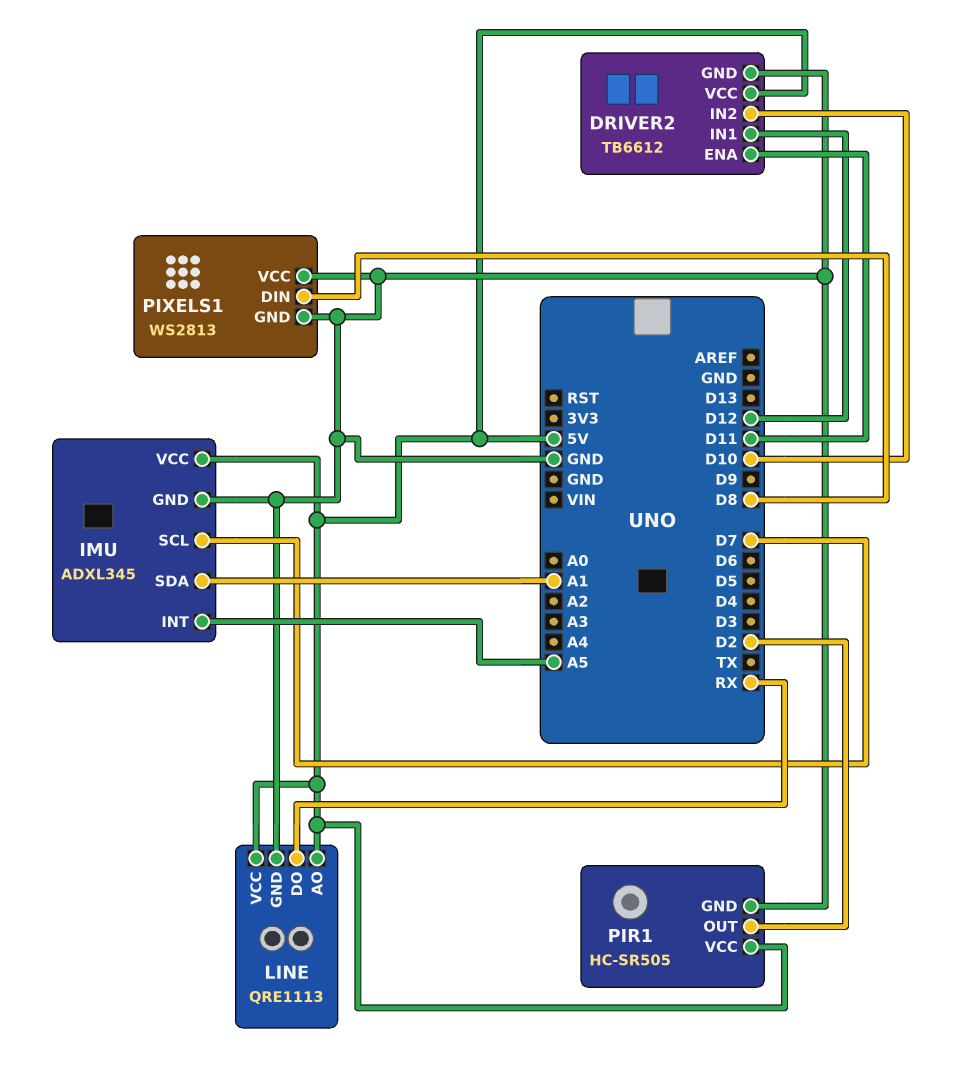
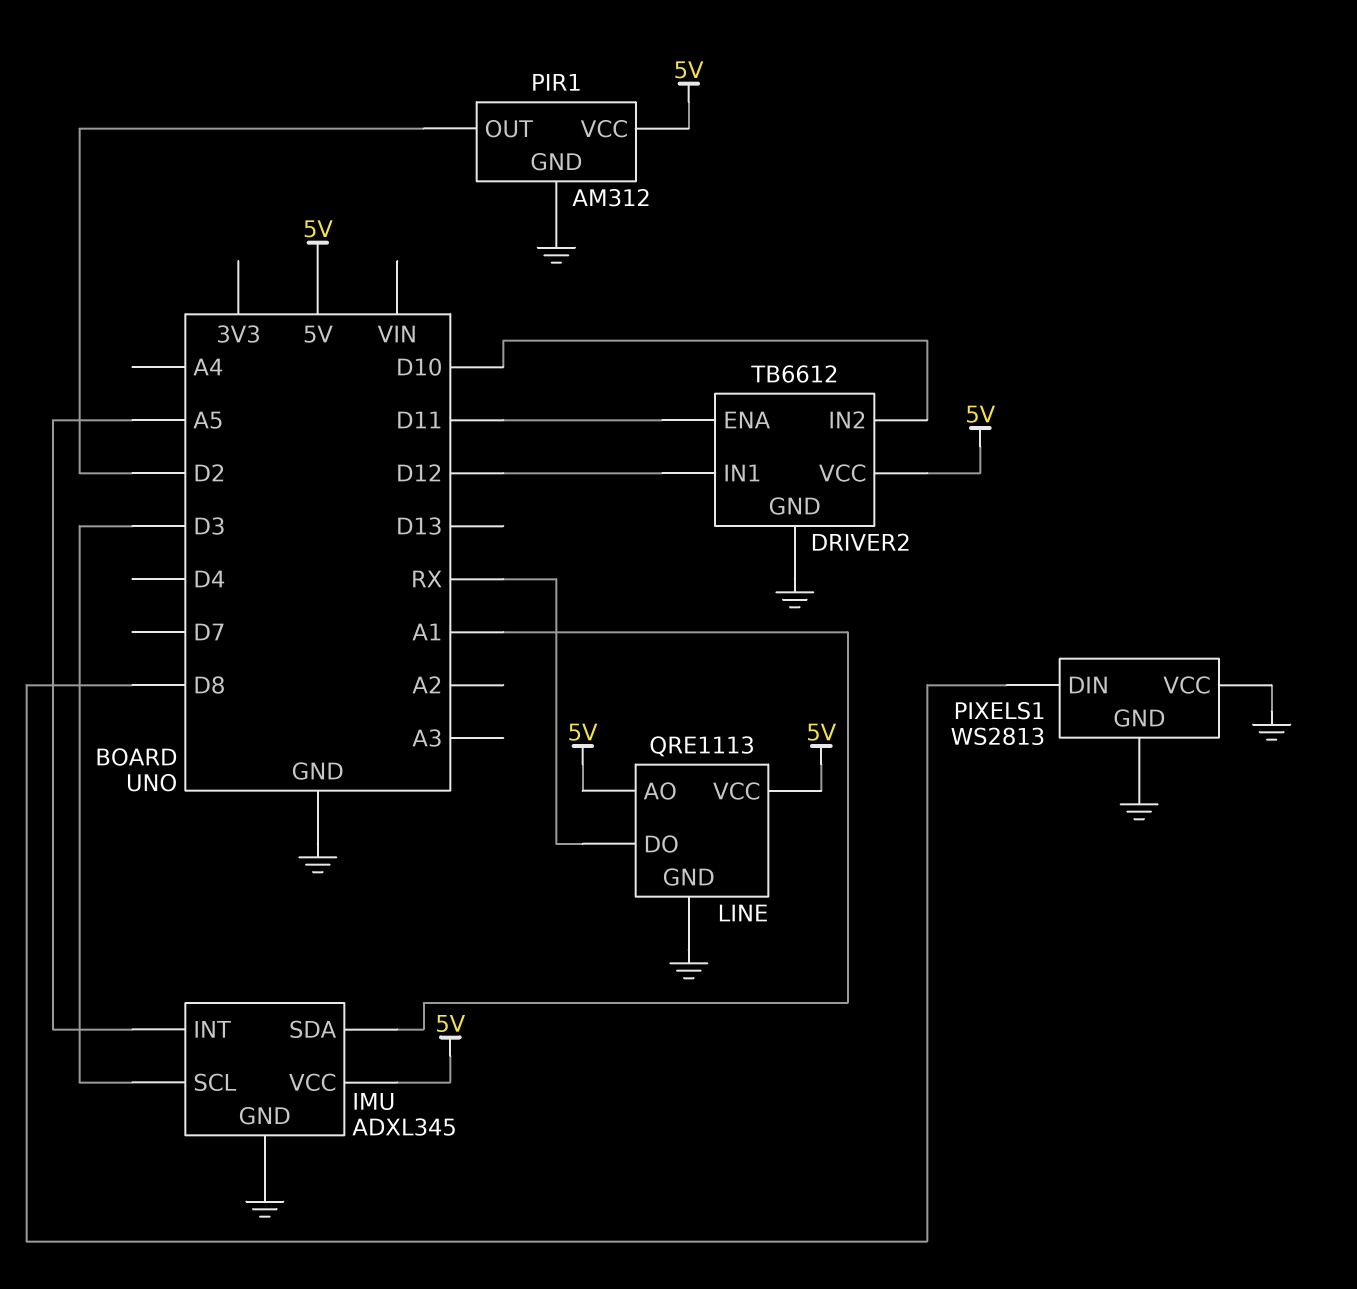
IMU pin SCL: D7 -> D3
PIR1: HC-SR505 -> AM312

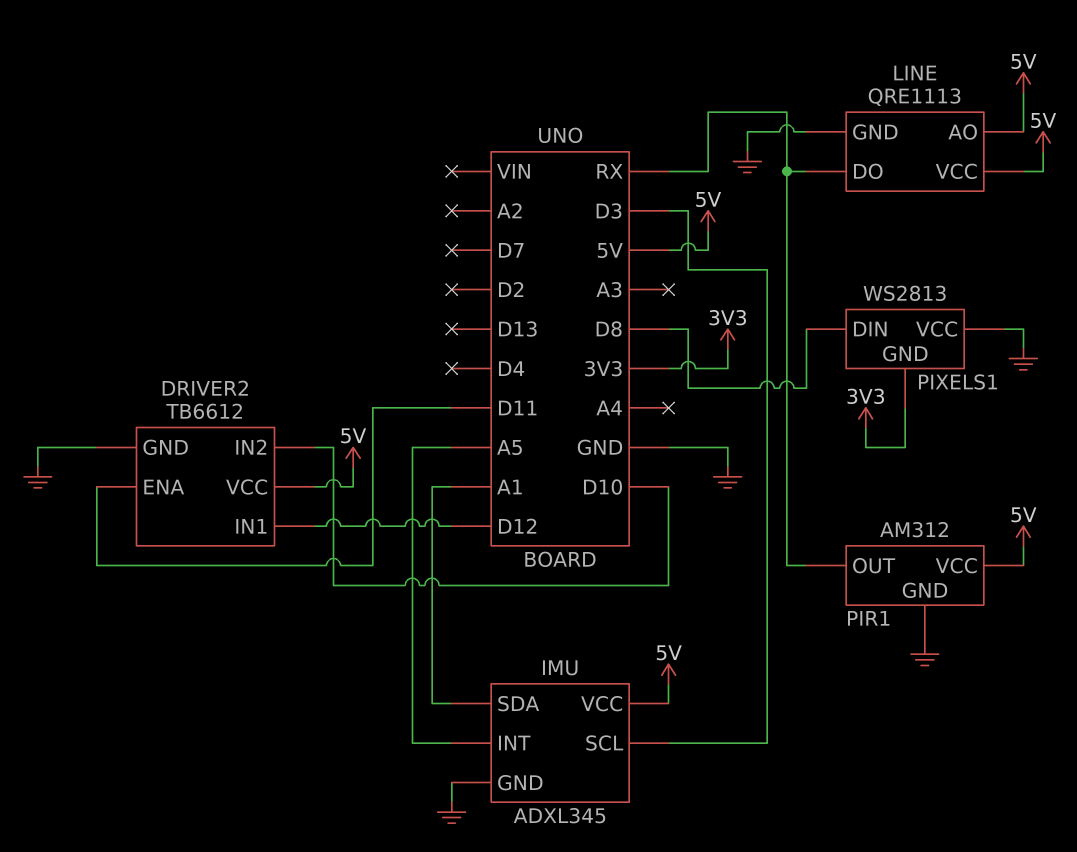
PIR1 pin OUT: D2 -> RX
PIXELS1 pin GND: GND -> 3V3

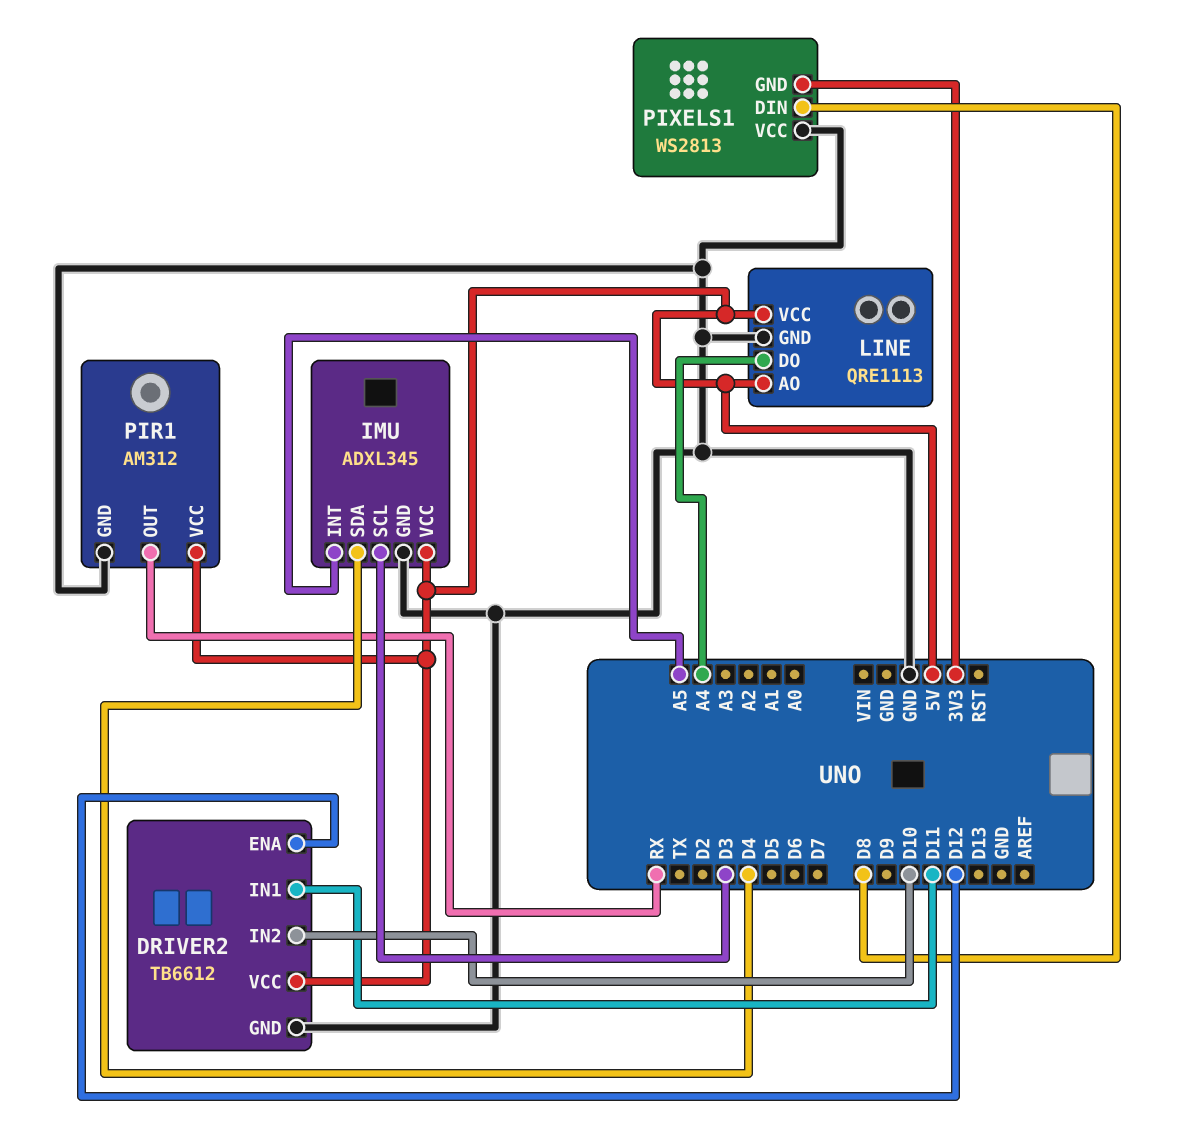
DRIVER2 pin ENA: D11 -> D12
DRIVER2 pin IN1: D12 -> D11
IMU pin SDA: A1 -> D4
LINE pin DO: RX -> A4

